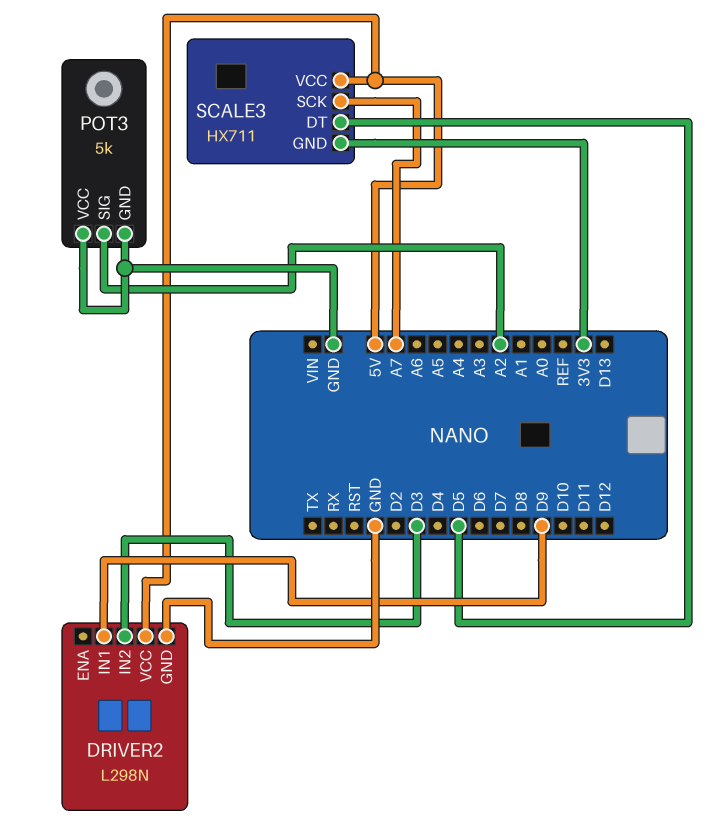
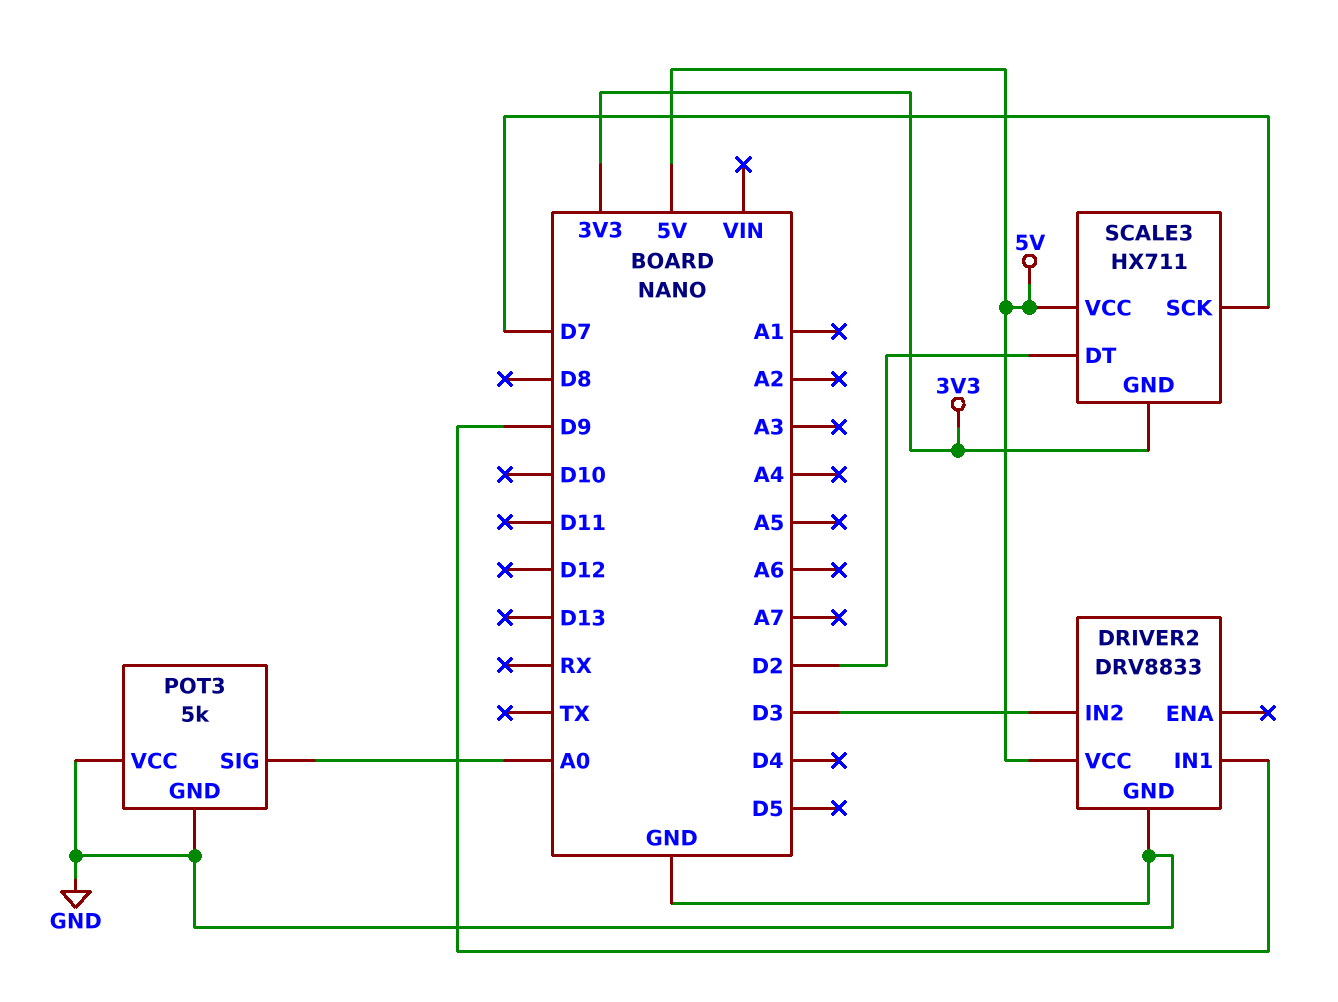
DRIVER2: L298N -> DRV8833
POT3 pin SIG: A2 -> A0
SCALE3 pin DT: D5 -> D2
SCALE3 pin SCK: A7 -> D7

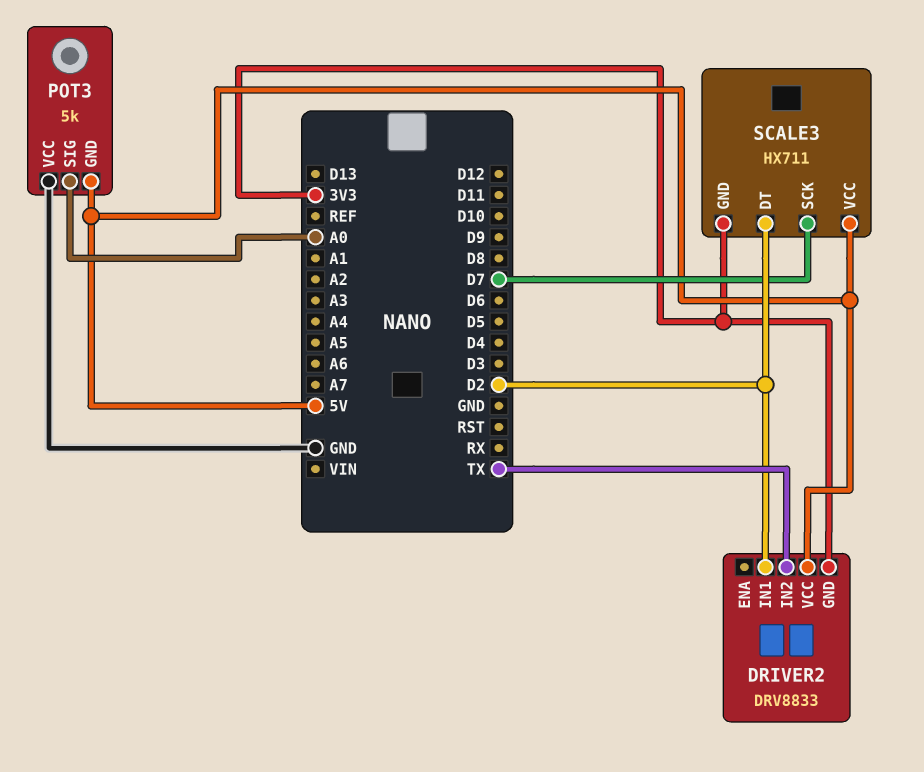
DRIVER2 pin GND: GND -> 3V3
DRIVER2 pin IN1: D9 -> D2
DRIVER2 pin IN2: D3 -> TX
POT3 pin GND: GND -> 5V

